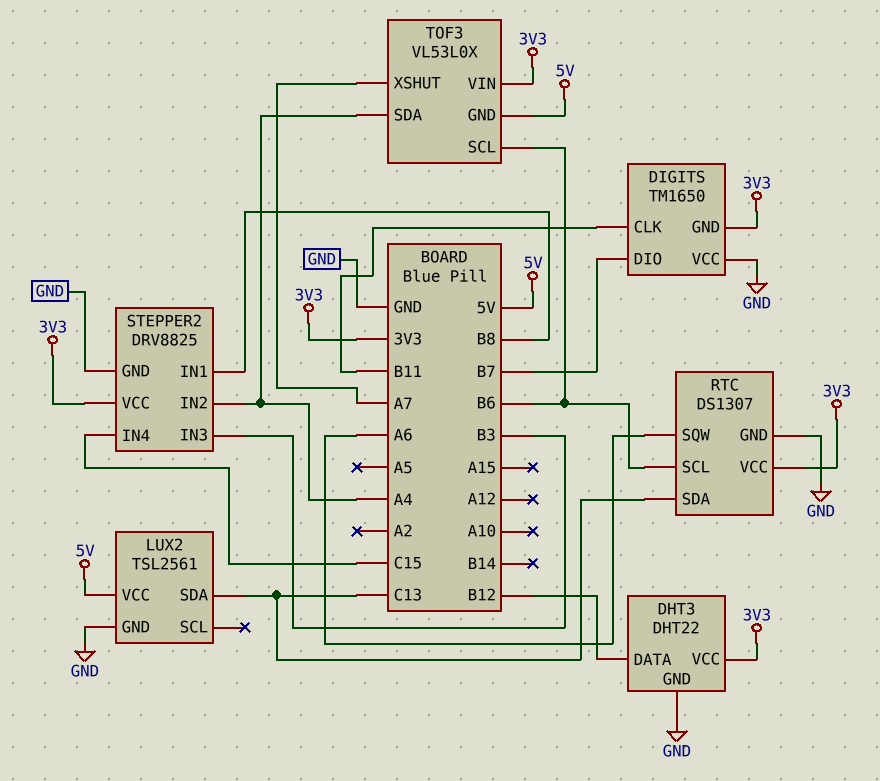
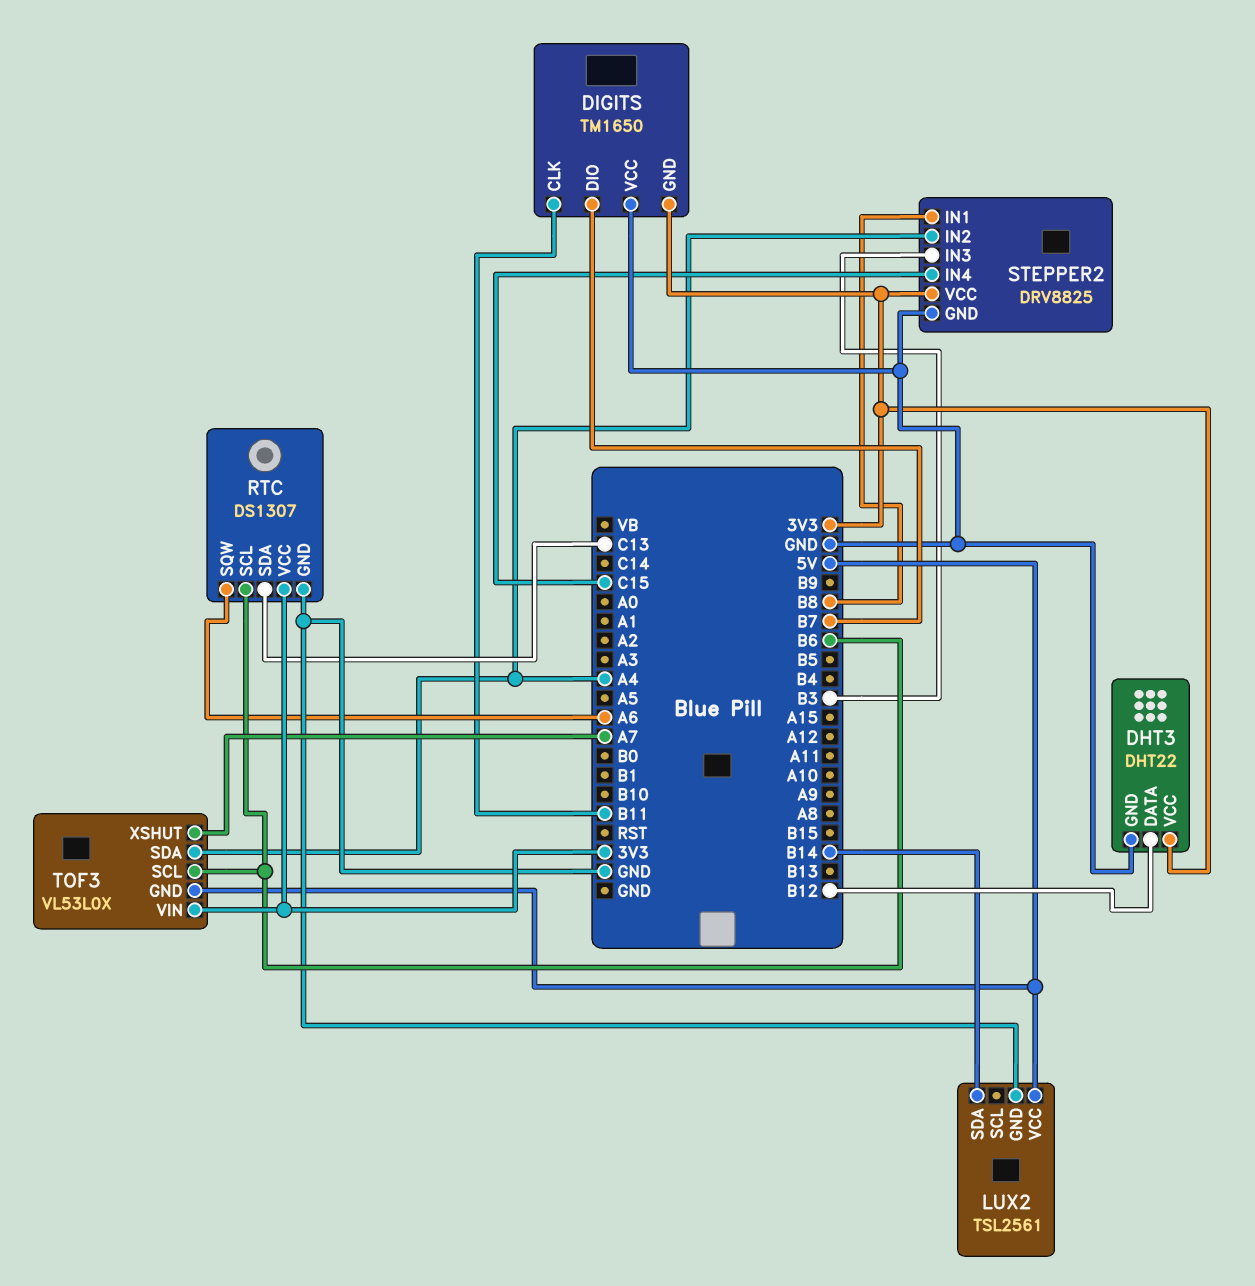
LUX2 pin SDA: C13 -> B14

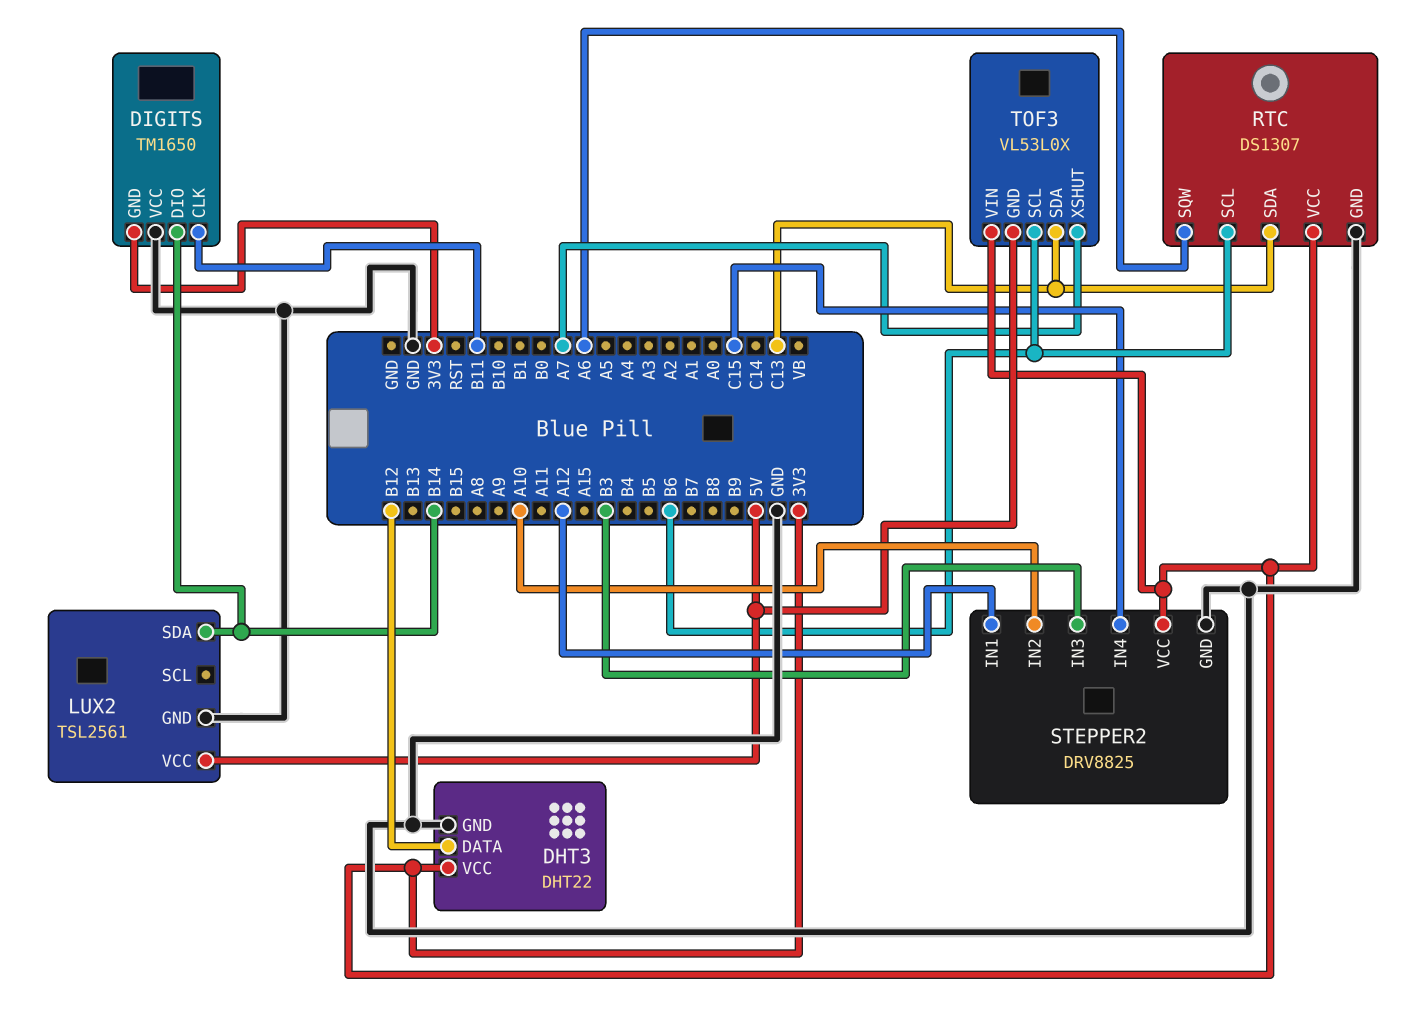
DIGITS pin DIO: B7 -> B14
STEPPER2 pin IN1: B8 -> A12
STEPPER2 pin IN2: A4 -> A10
TOF3 pin SDA: A4 -> C13

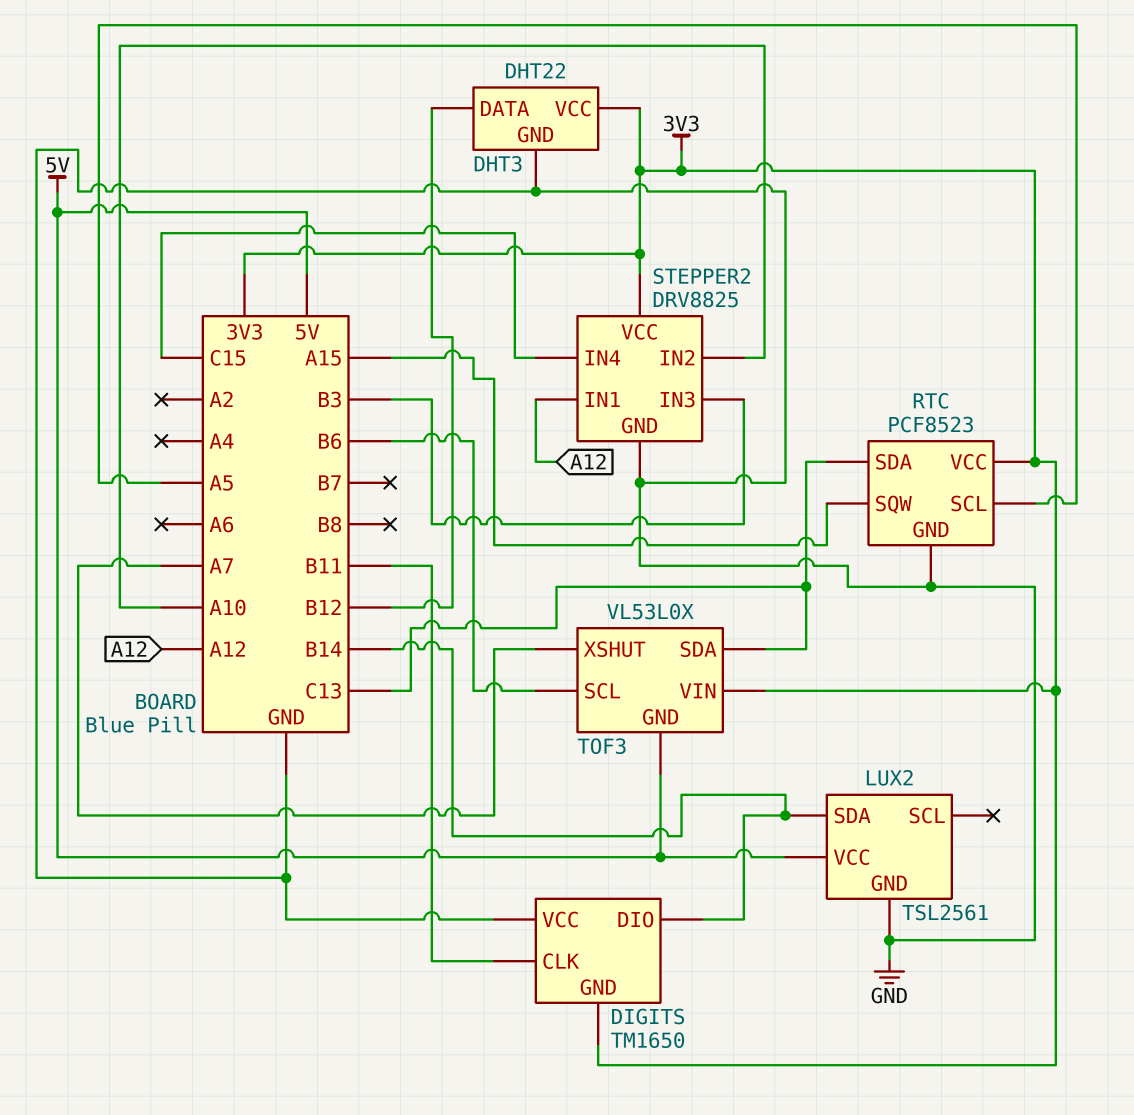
RTC: DS1307 -> PCF8523
RTC pin SCL: B6 -> A5
RTC pin SQW: A6 -> A15

